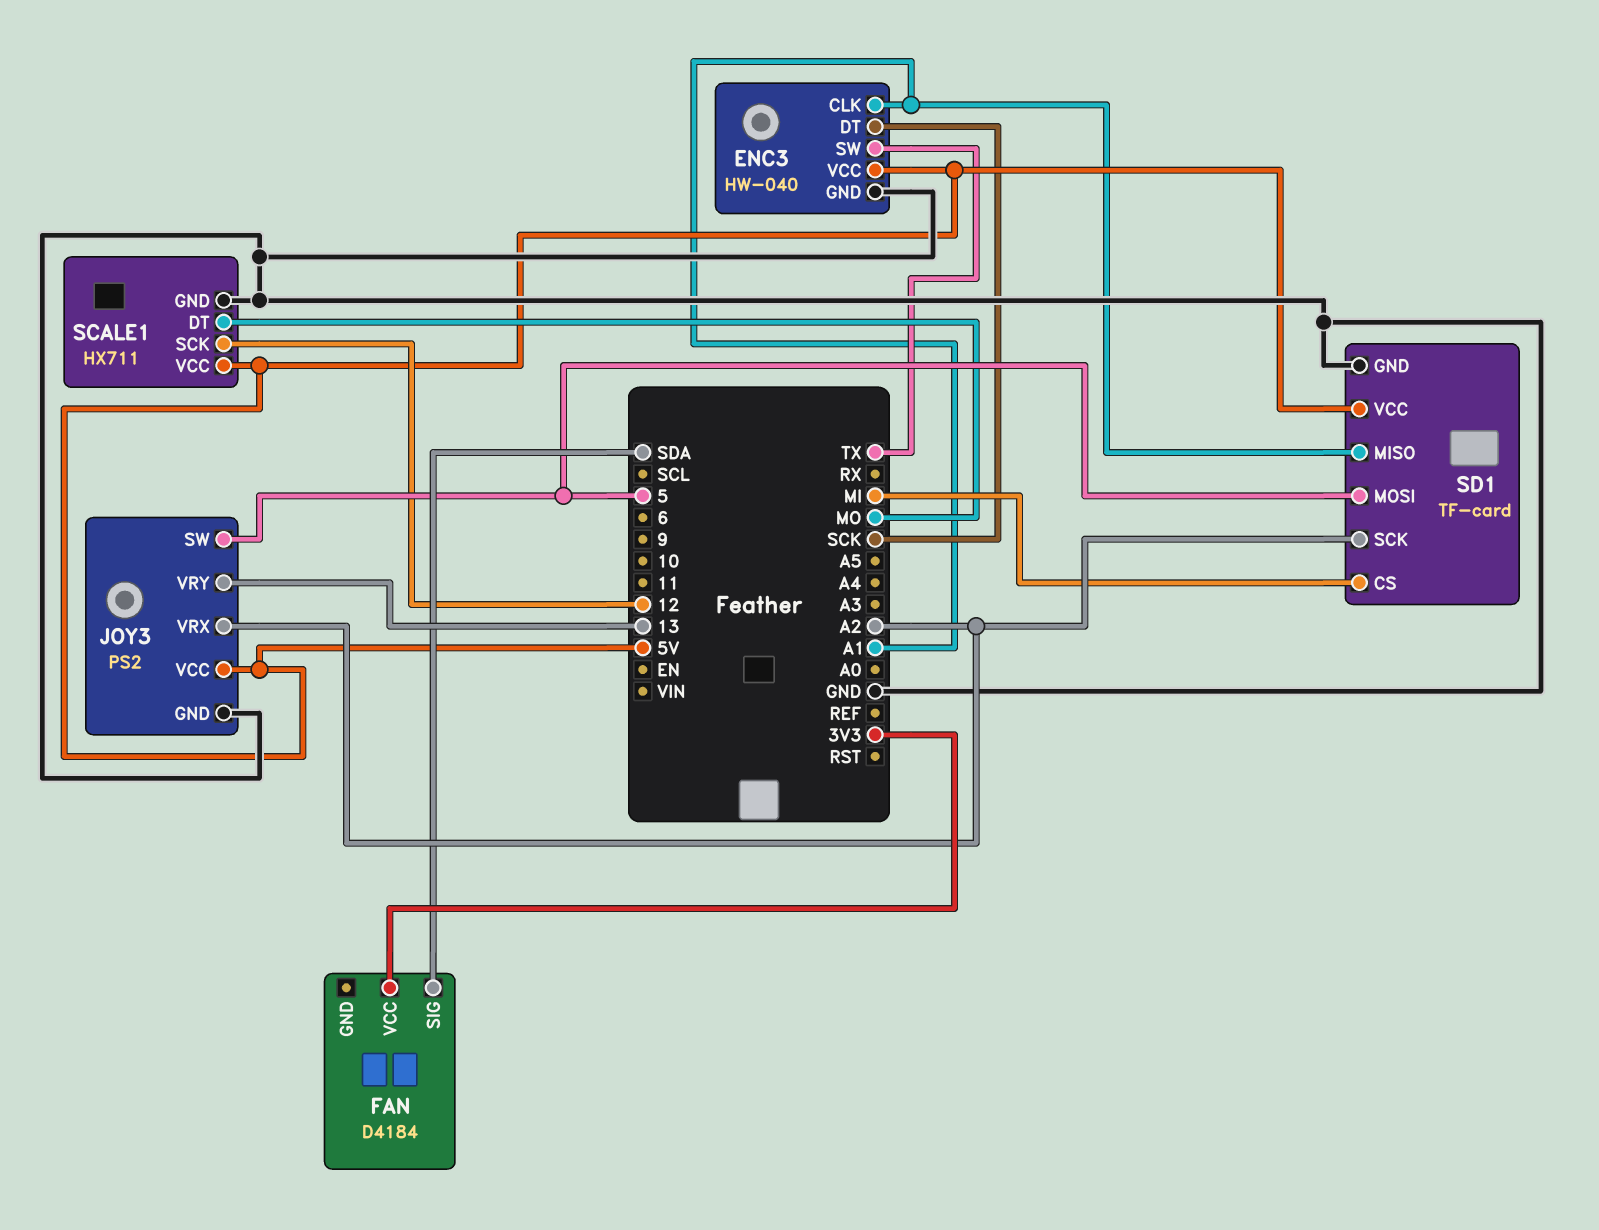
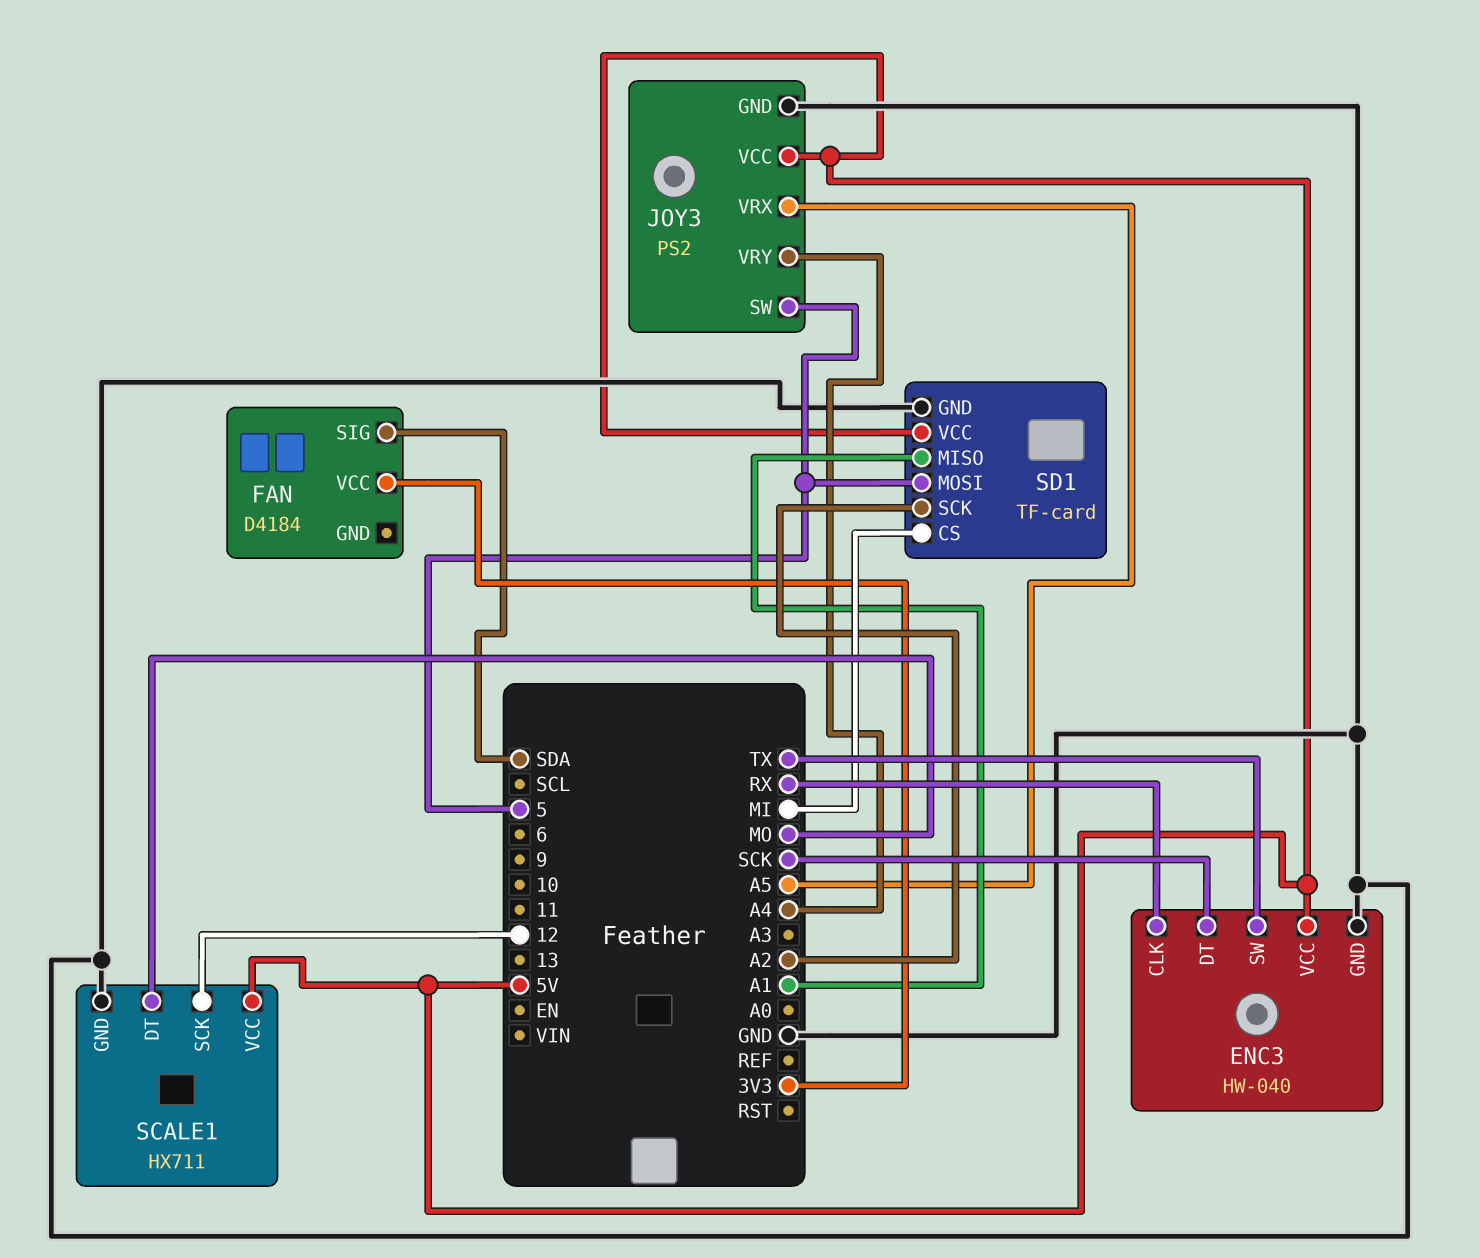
ENC3 pin CLK: A1 -> RX
JOY3 pin VRX: A2 -> A5
JOY3 pin VRY: 13 -> A4

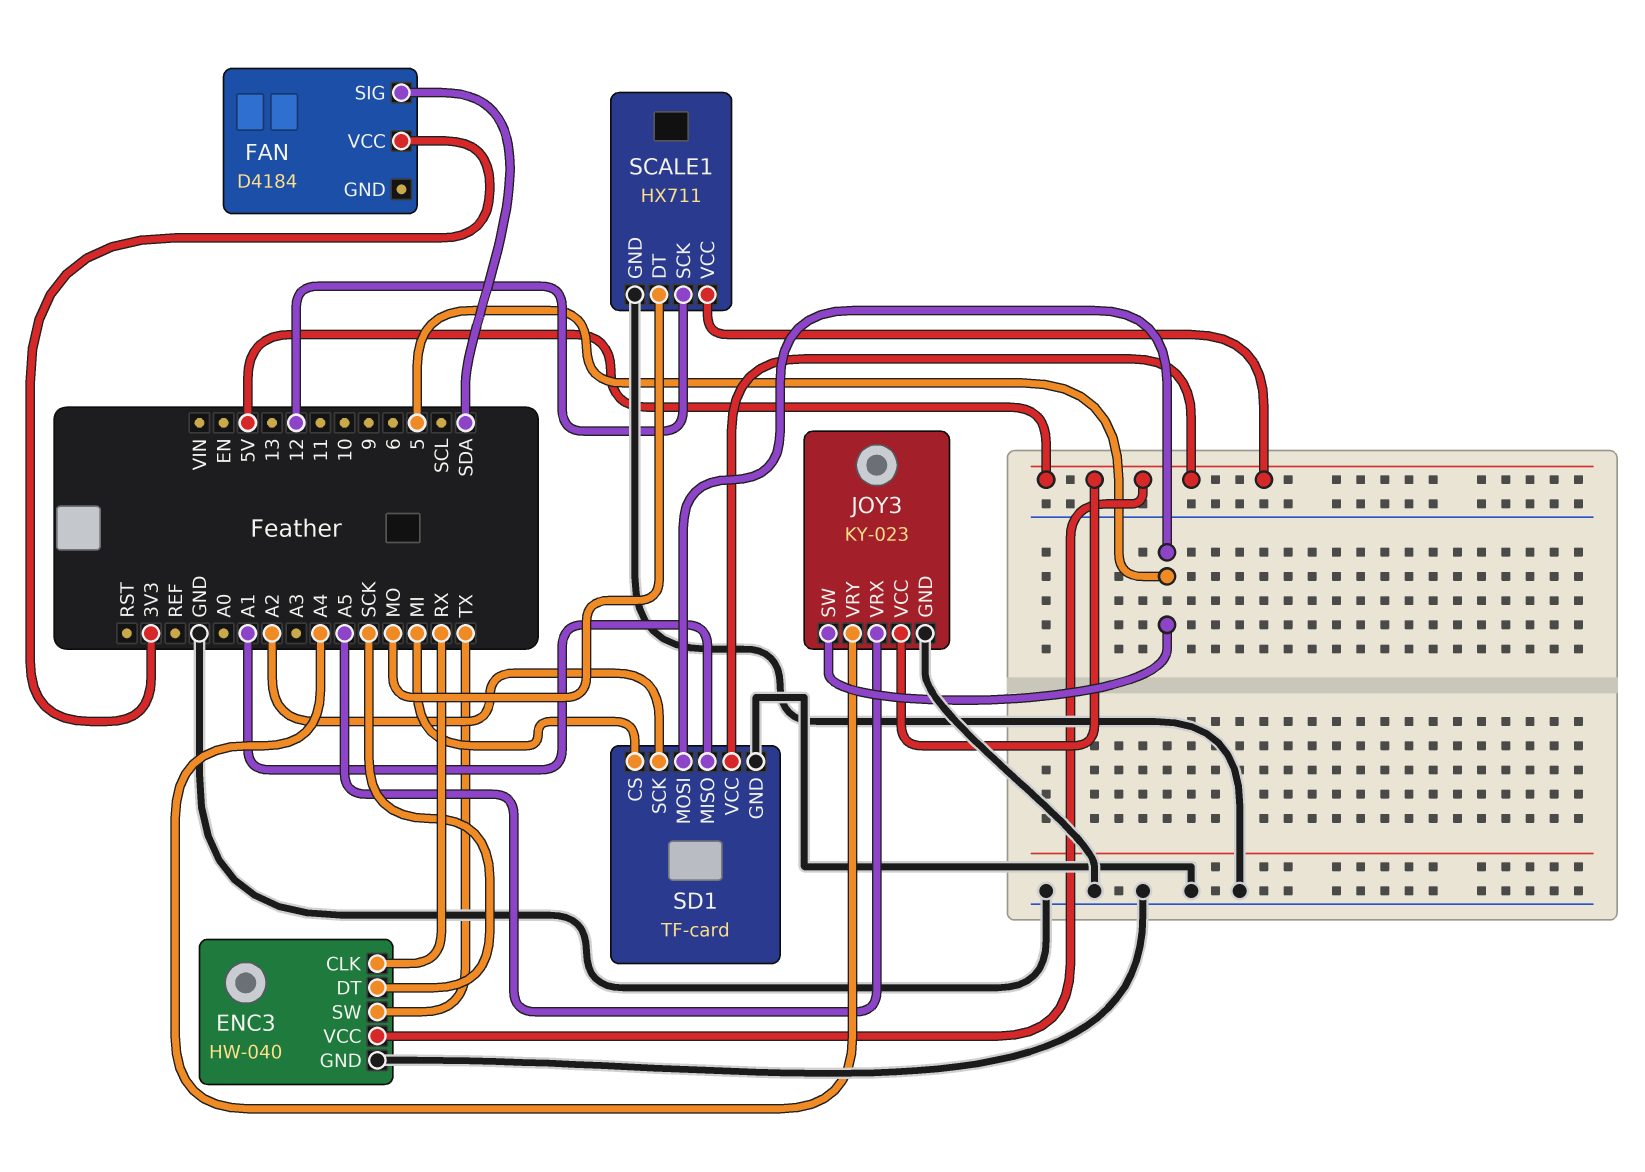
JOY3: PS2 -> KY-023

